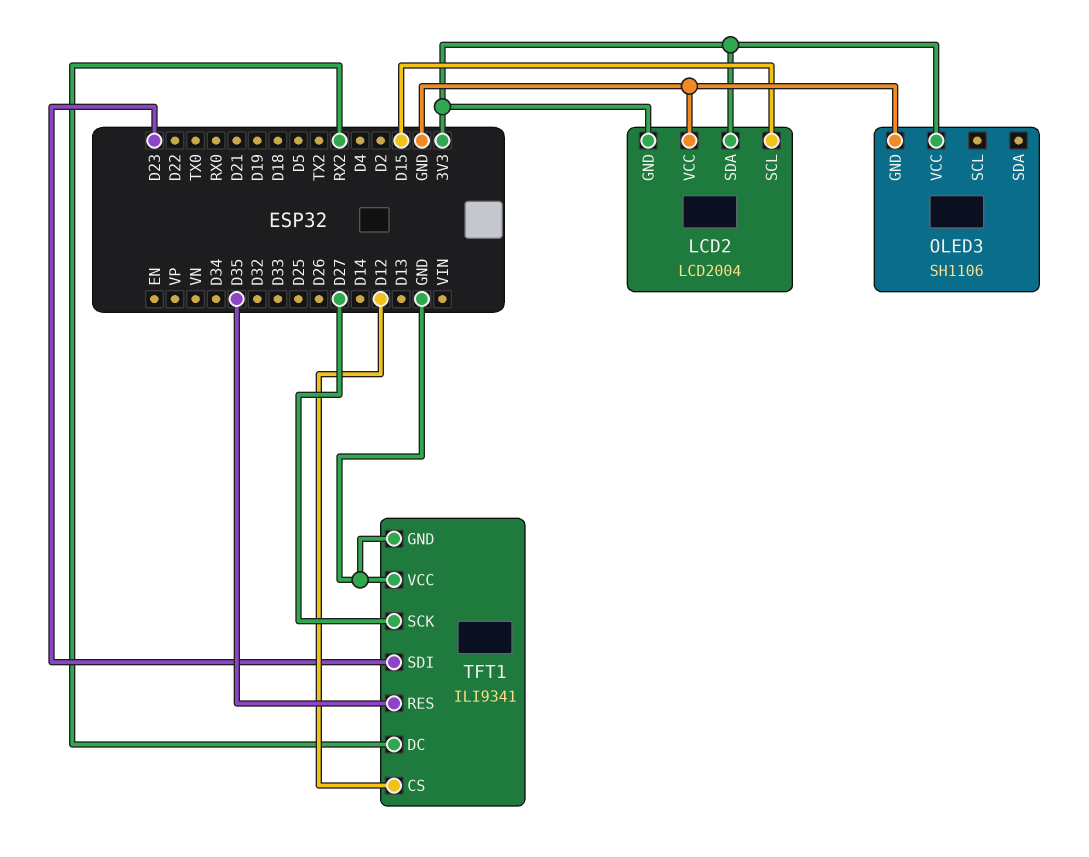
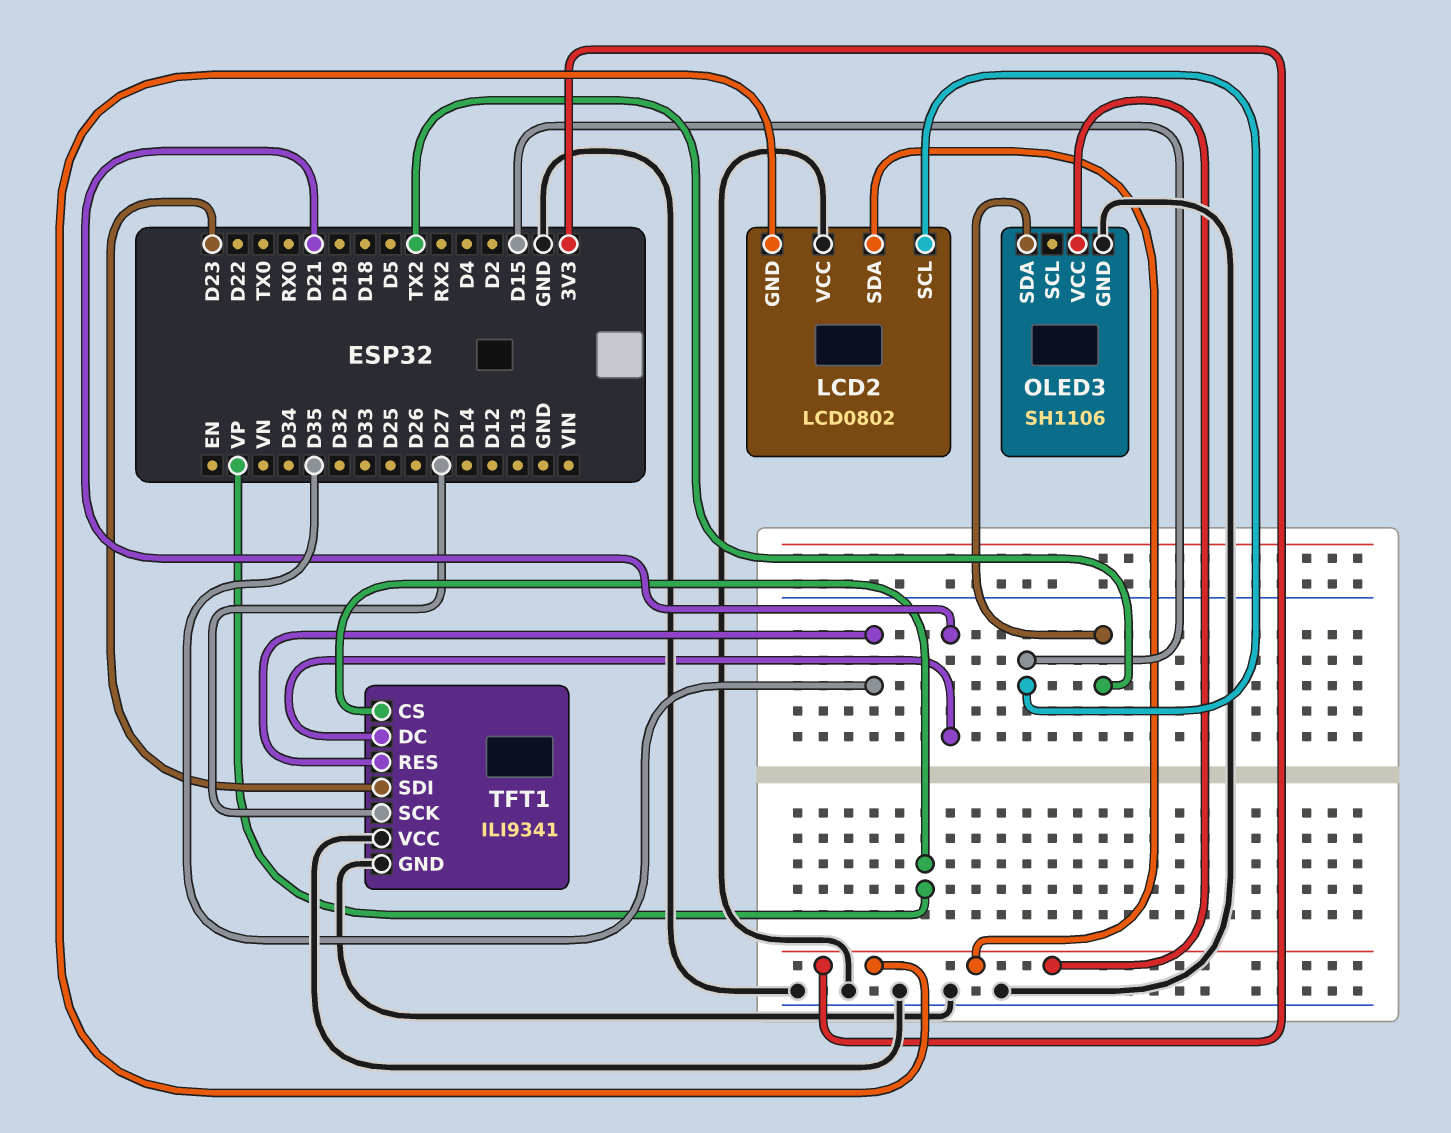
LCD2: LCD2004 -> LCD0802
OLED3 pin SDA: none -> TX2
TFT1 pin CS: D12 -> VP
TFT1 pin DC: RX2 -> D21

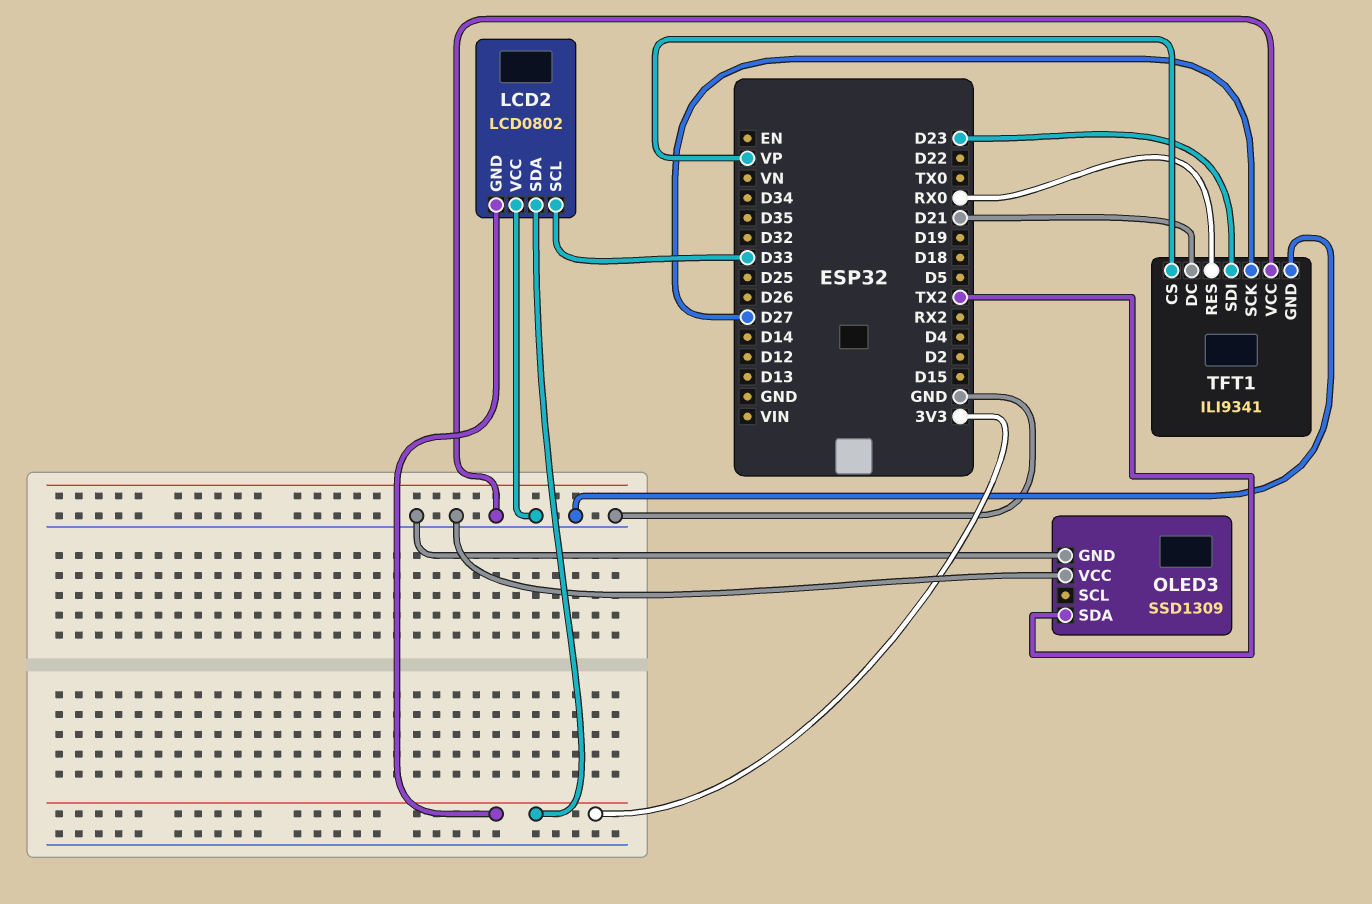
LCD2 pin SCL: D15 -> D33
OLED3: SH1106 -> SSD1309
OLED3 pin VCC: 3V3 -> GND
TFT1 pin RES: D35 -> RX0

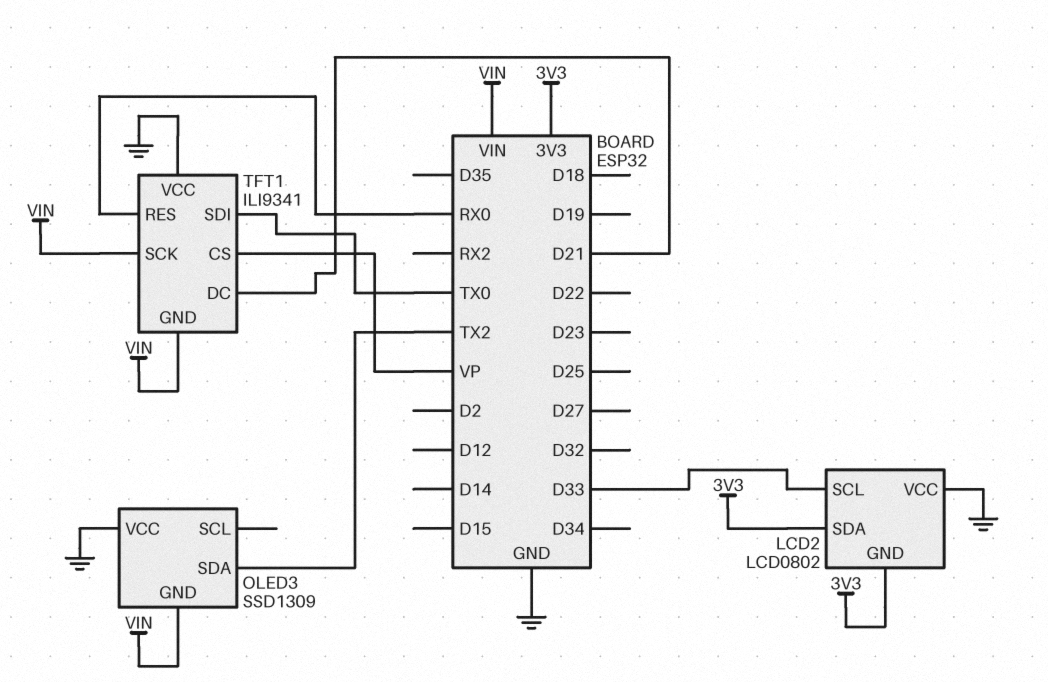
OLED3 pin GND: GND -> VIN
TFT1 pin GND: GND -> VIN
TFT1 pin SCK: D27 -> VIN
TFT1 pin SDI: D23 -> TX0

